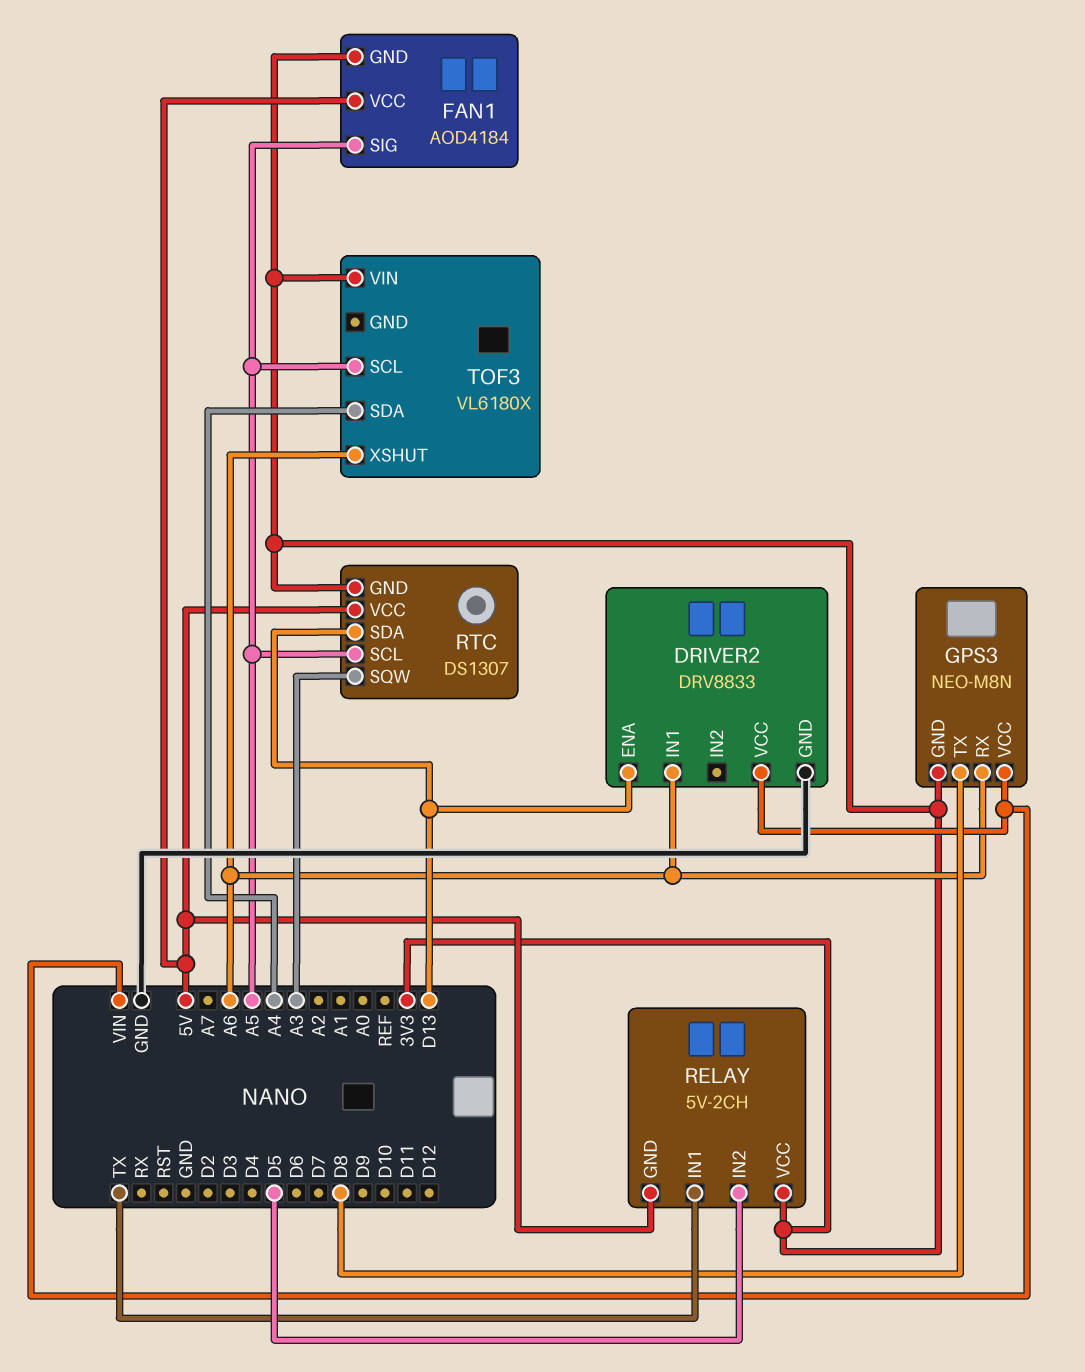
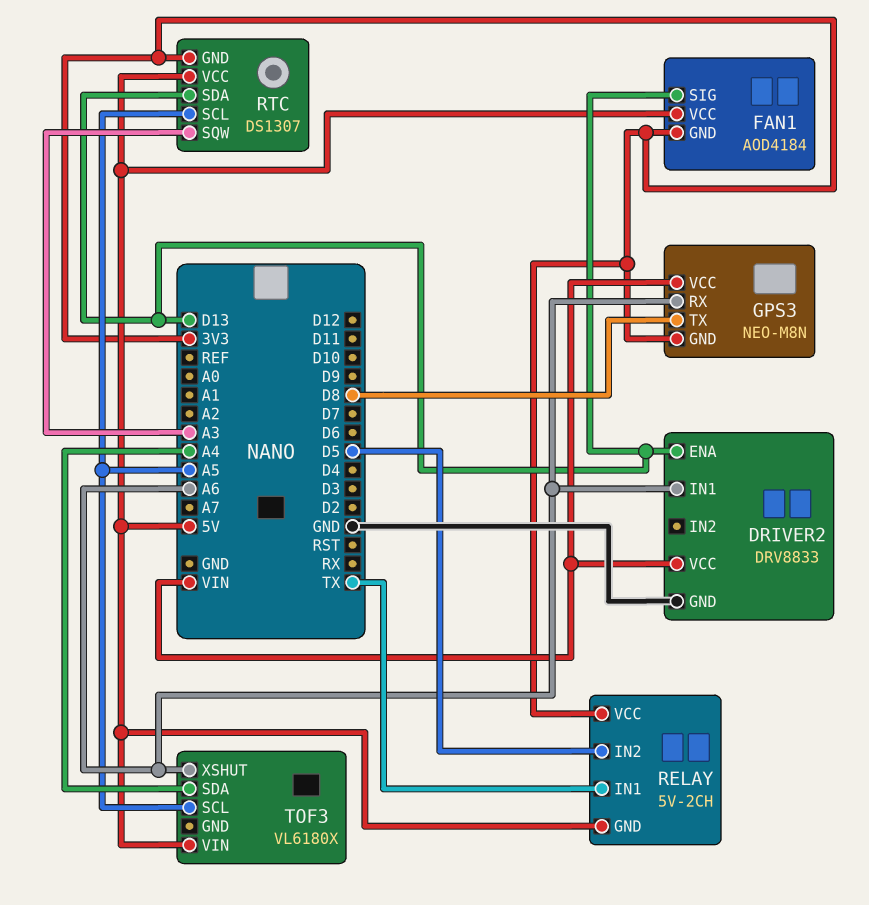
FAN1 pin SIG: A5 -> D13
TOF3 pin VIN: 3V3 -> 5V

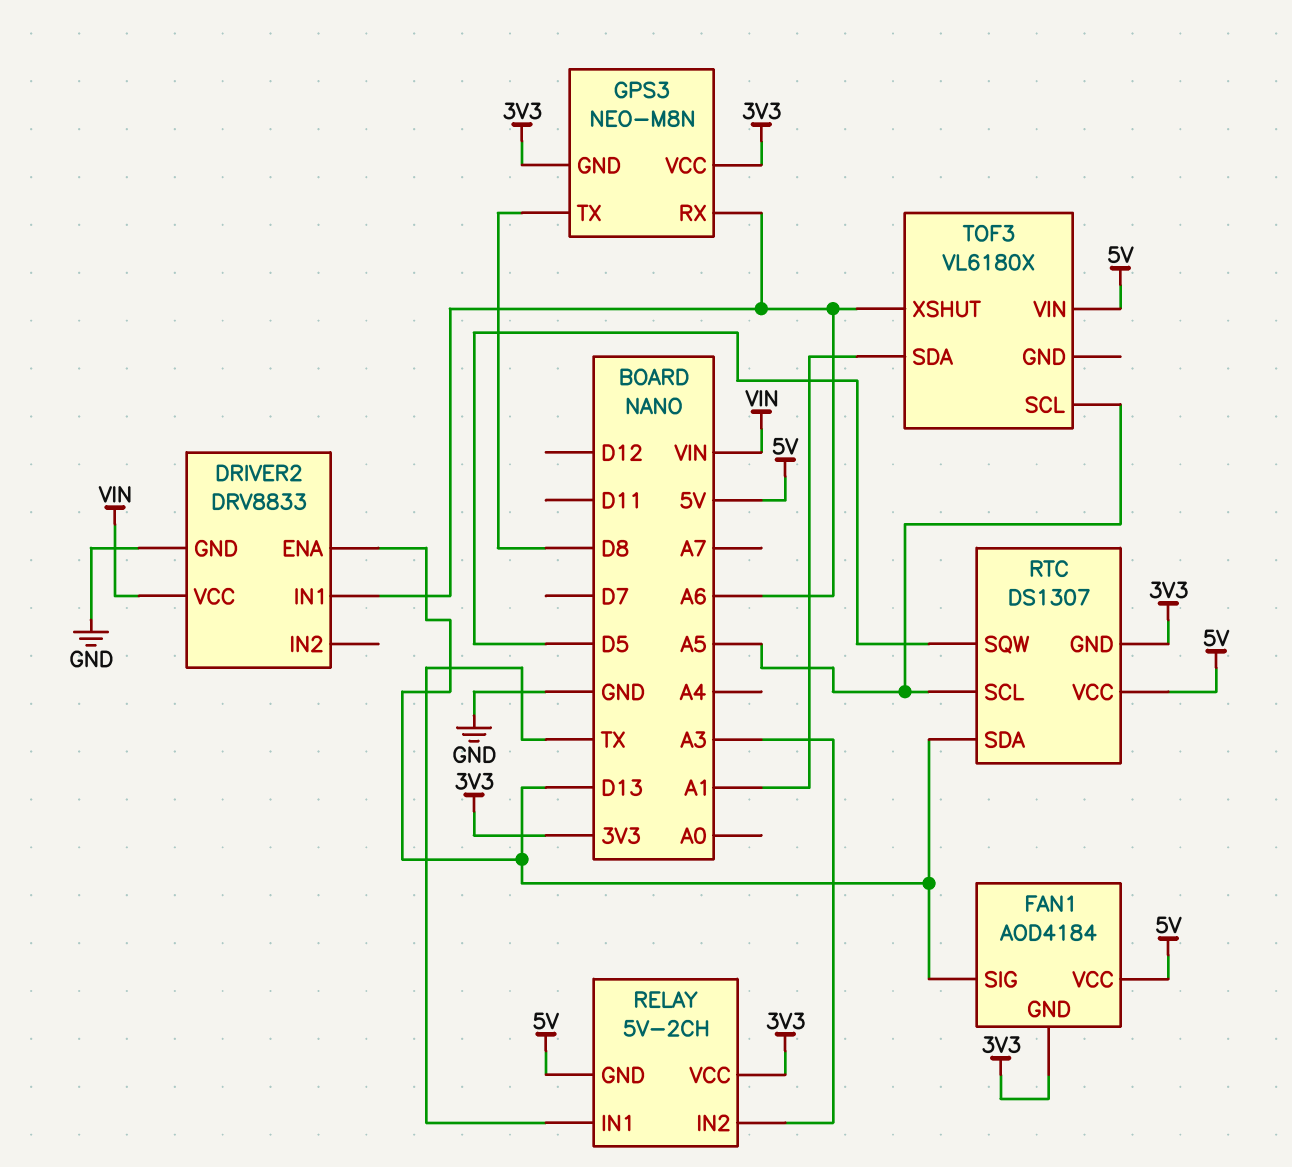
GPS3 pin VCC: VIN -> 3V3
RELAY pin IN2: D5 -> A3
RTC pin SQW: A3 -> D5
TOF3 pin SDA: A4 -> A1

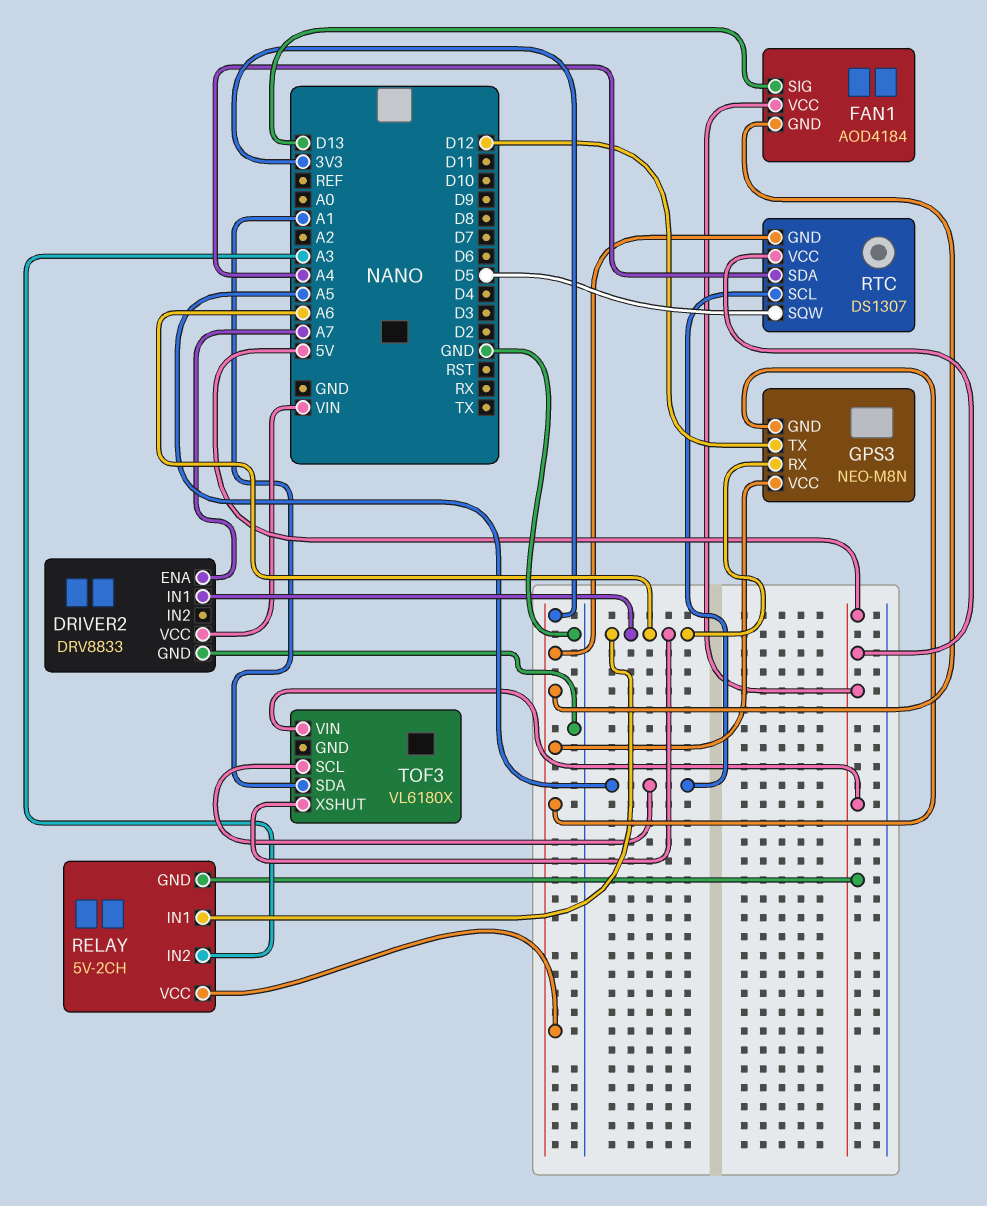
DRIVER2 pin ENA: D13 -> A7
GPS3 pin TX: D8 -> D12
RELAY pin IN1: TX -> A6
RTC pin SDA: D13 -> A4

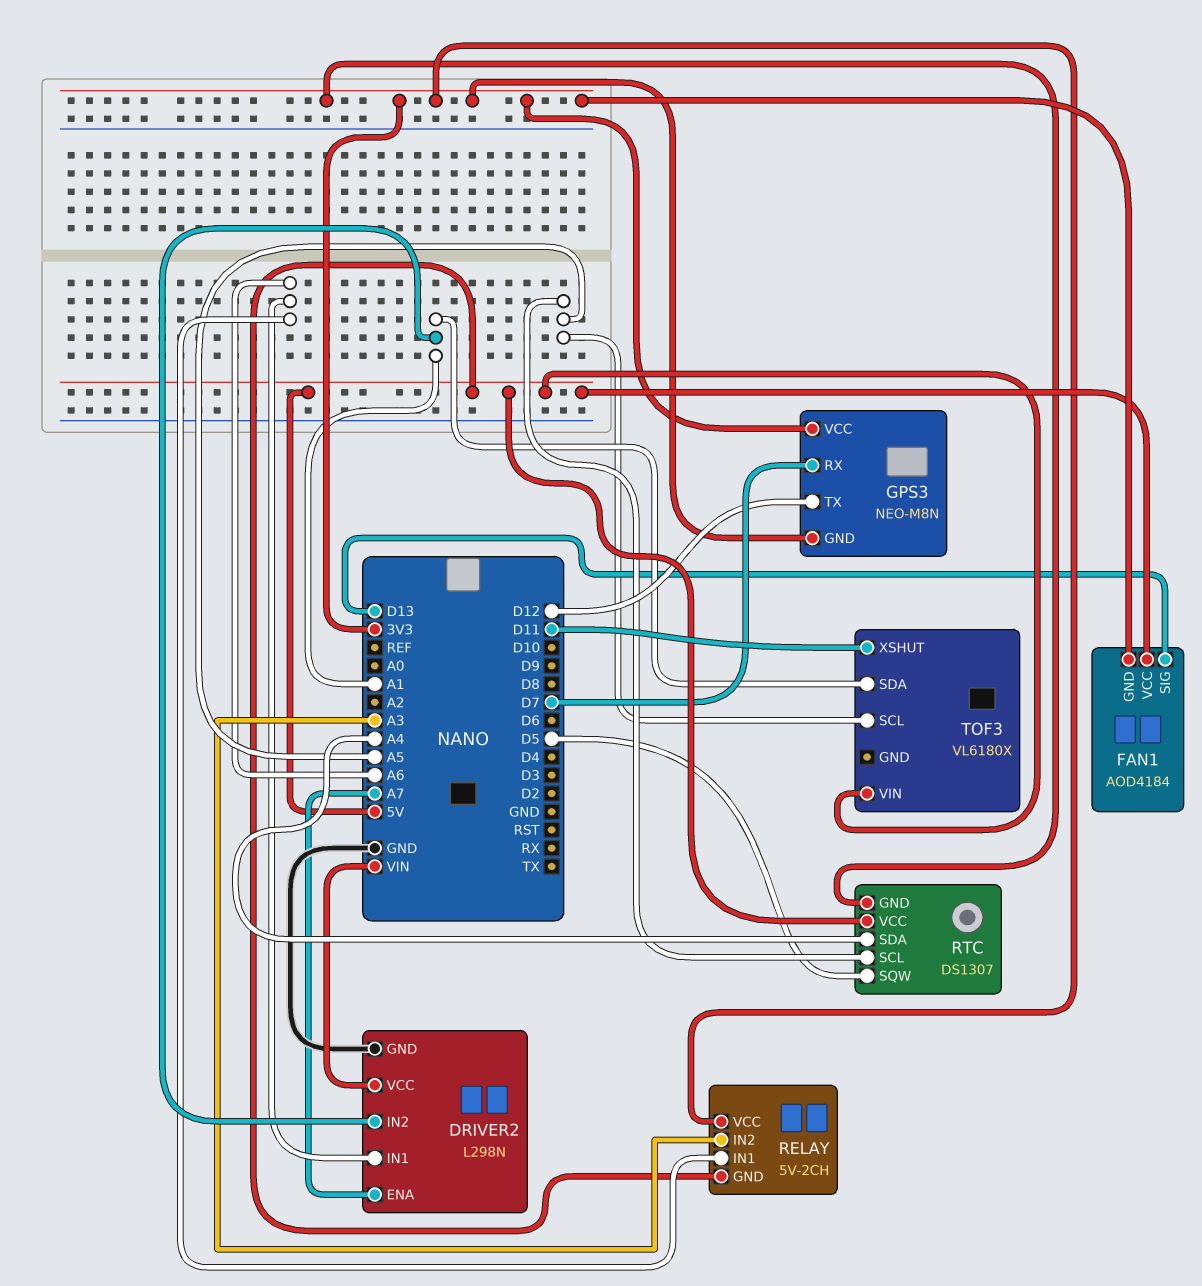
DRIVER2: DRV8833 -> L298N
DRIVER2 pin IN2: none -> A1
GPS3 pin RX: A6 -> D7
TOF3 pin XSHUT: A6 -> D11

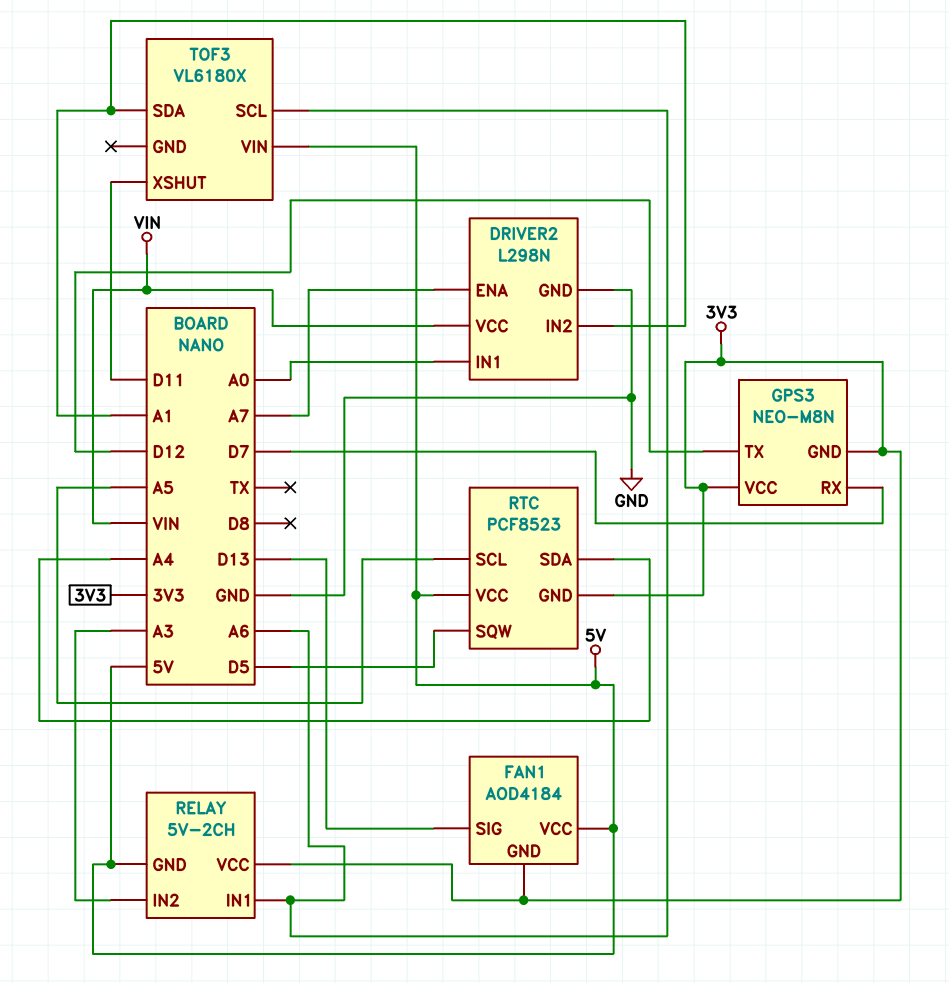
DRIVER2 pin IN1: A6 -> A0
RTC: DS1307 -> PCF8523
TOF3 pin SCL: A5 -> A6

